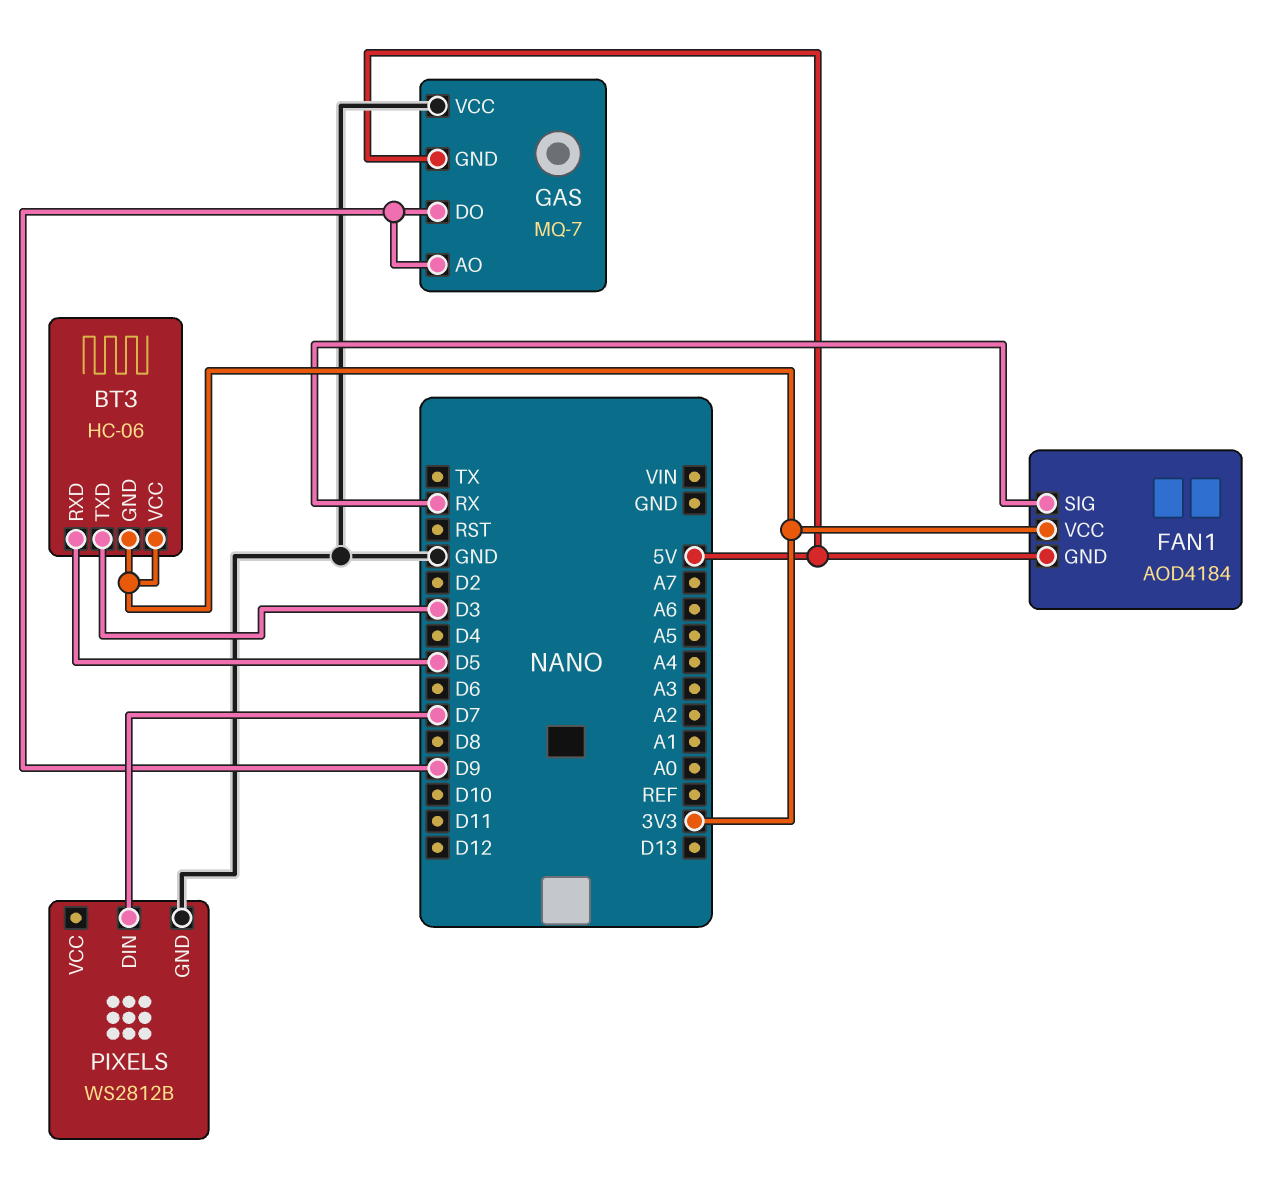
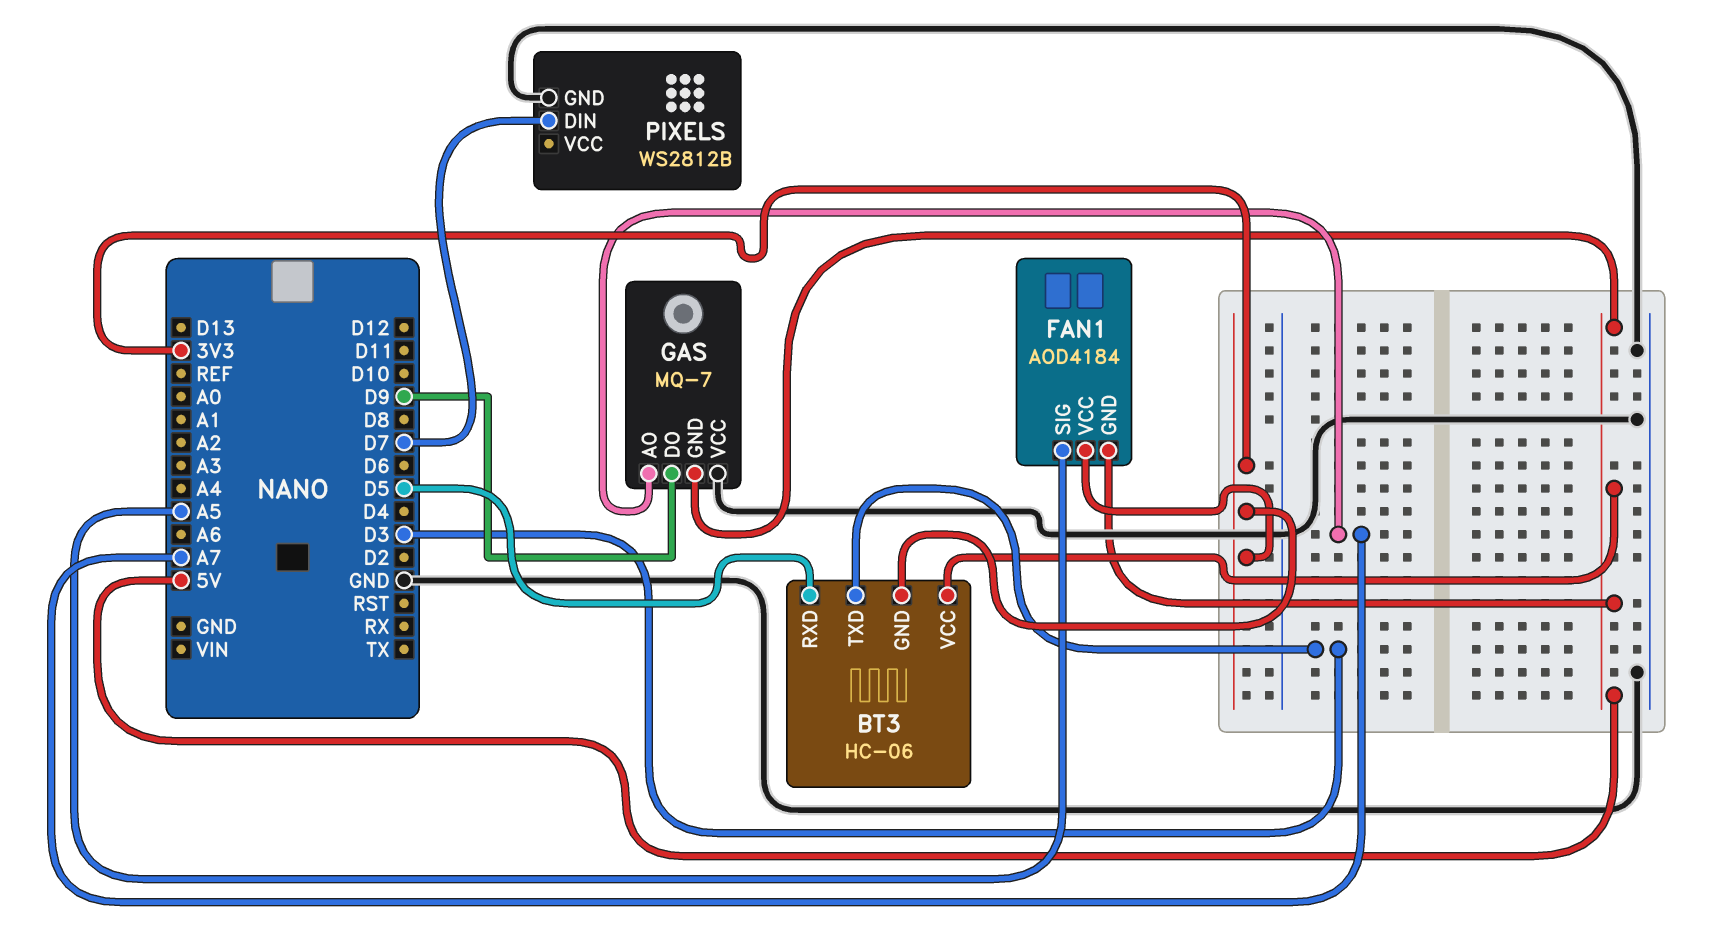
BT3 pin VCC: 3V3 -> 5V
FAN1 pin SIG: RX -> A5
GAS pin AO: D9 -> A7

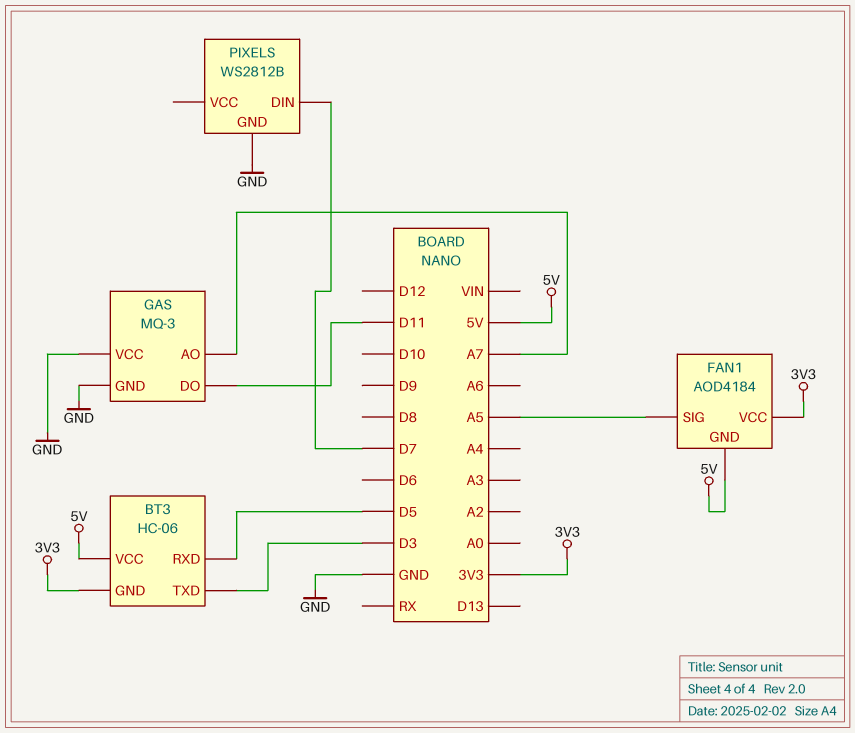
GAS: MQ-7 -> MQ-3
GAS pin DO: D9 -> D11
GAS pin GND: 5V -> GND

